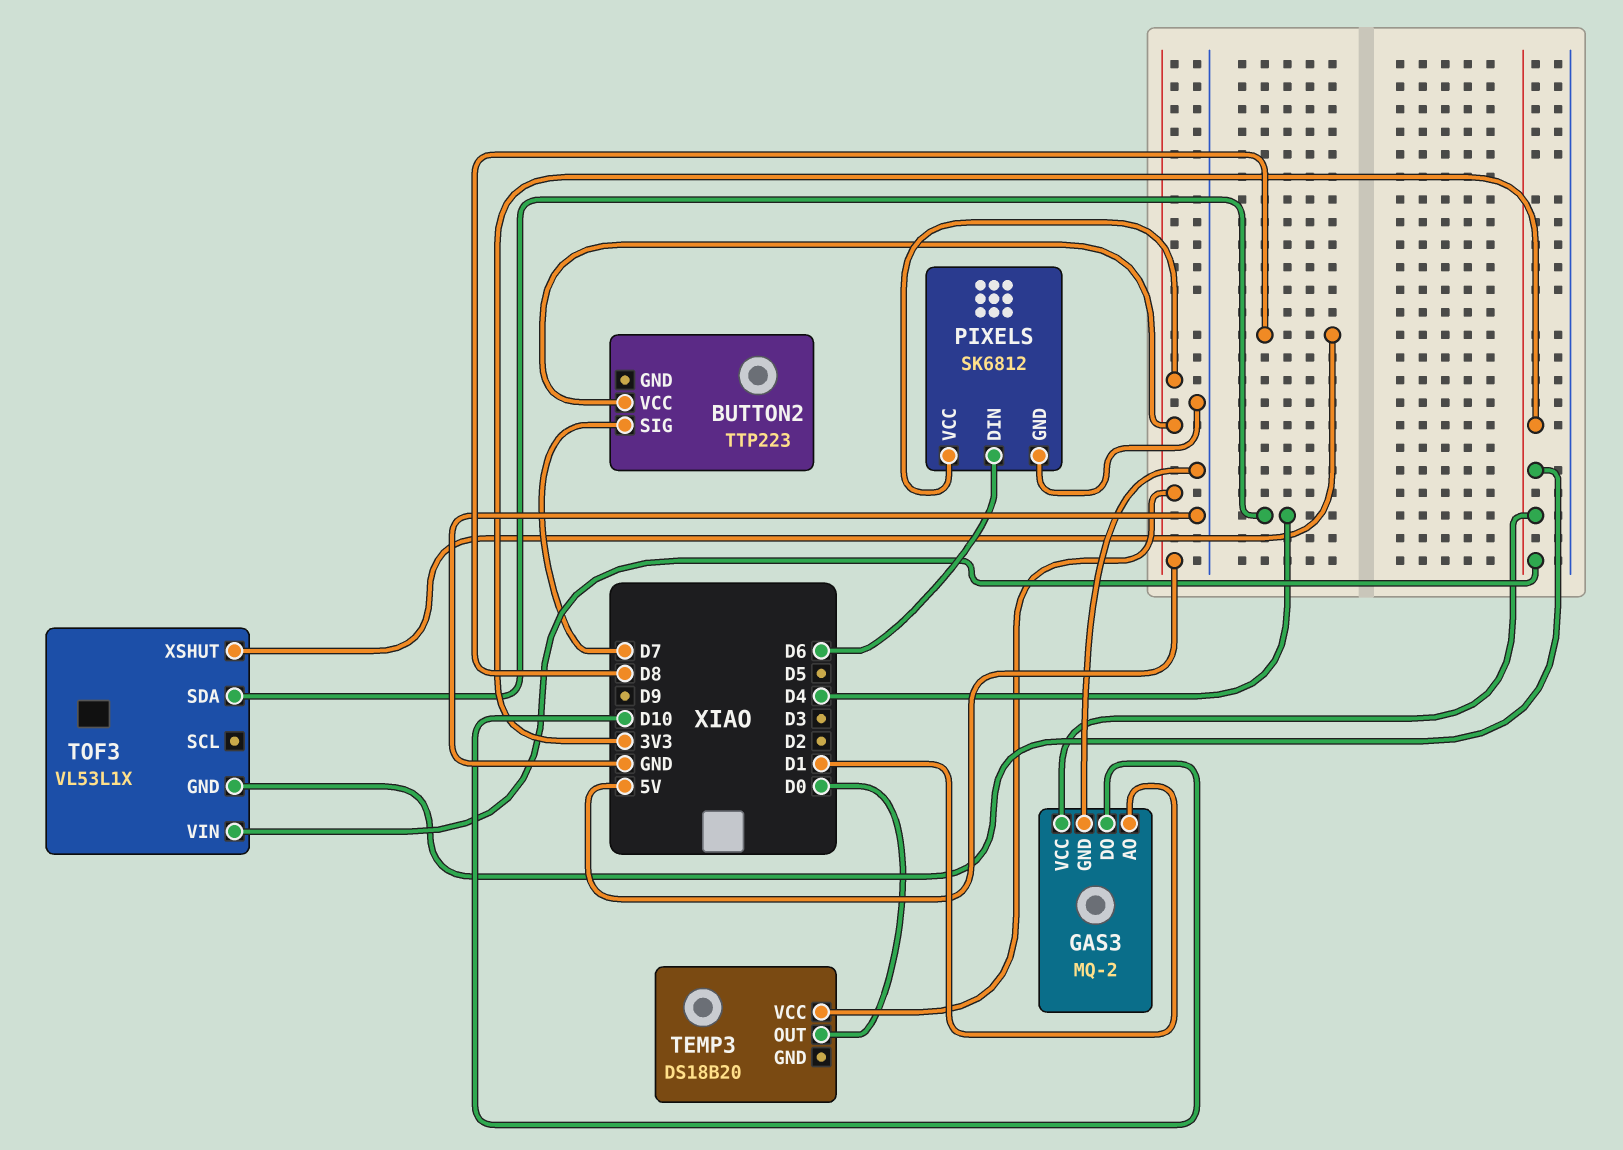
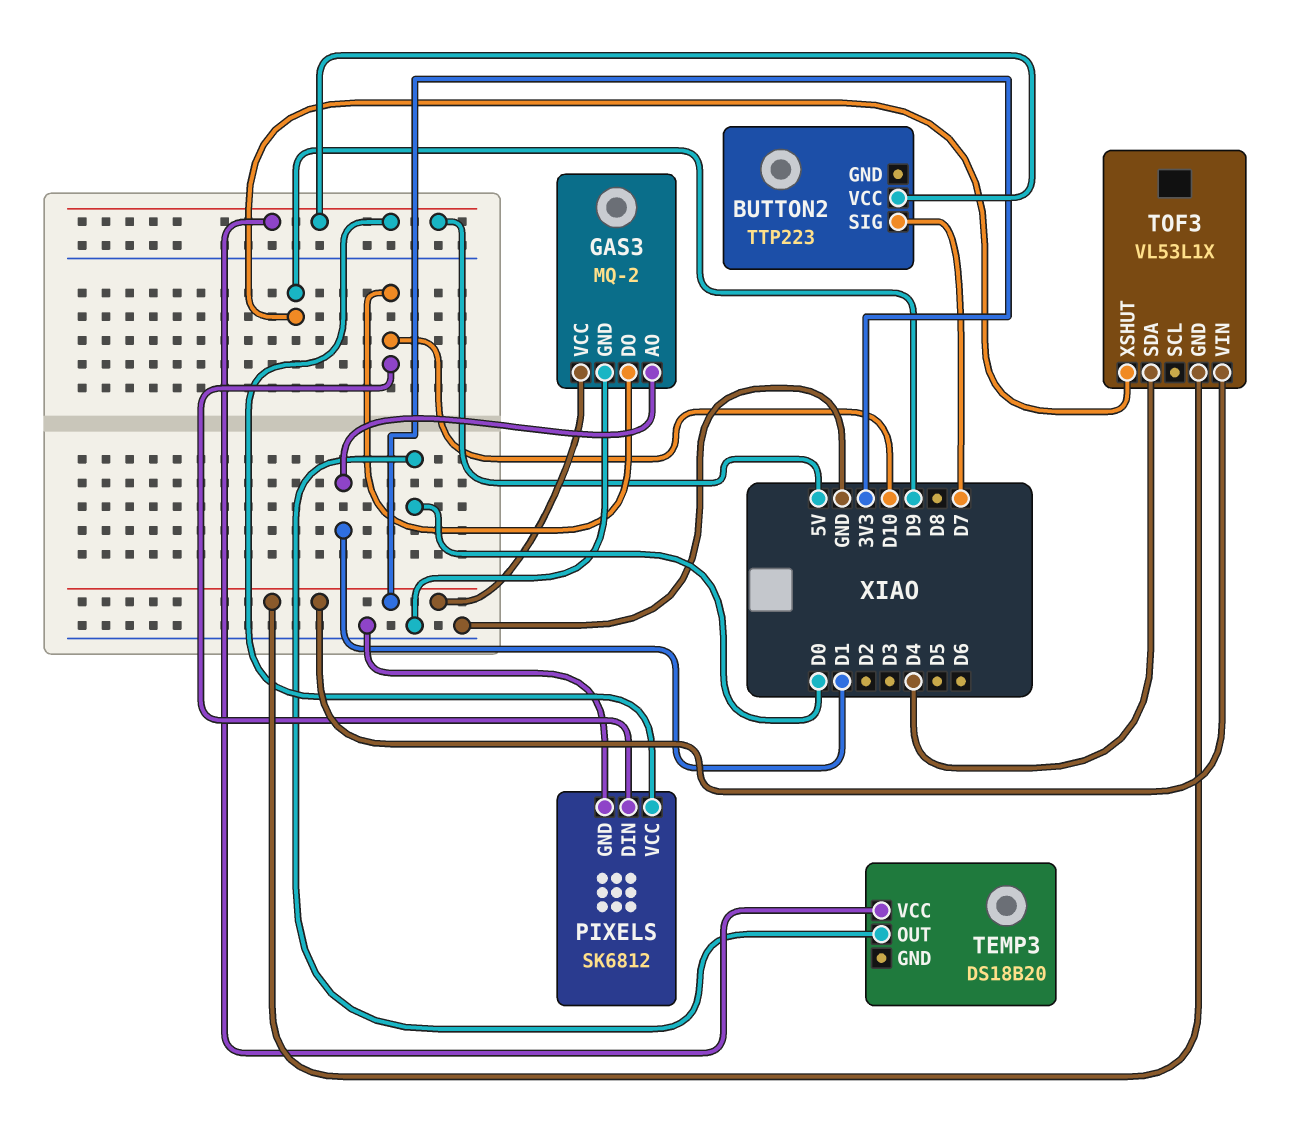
PIXELS pin DIN: D6 -> D10
TOF3 pin XSHUT: D8 -> D9

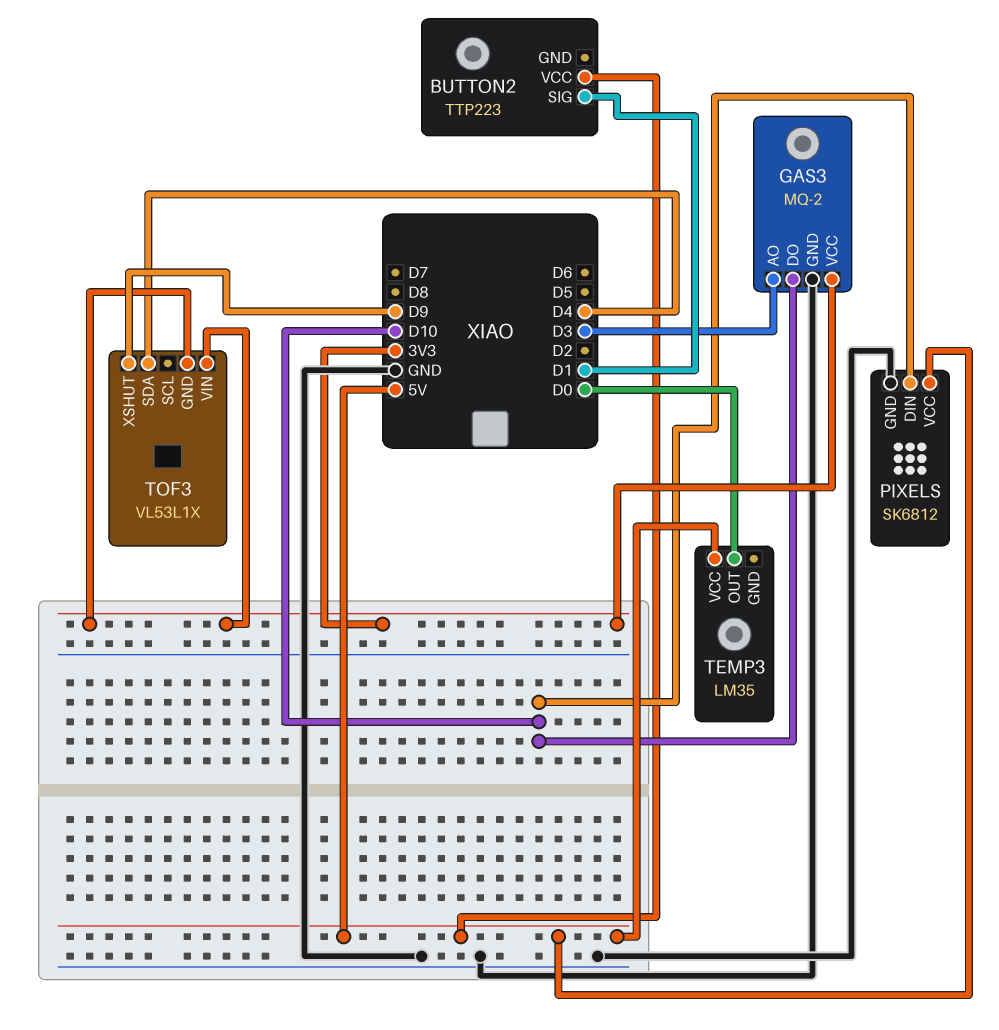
BUTTON2 pin SIG: D7 -> D1
GAS3 pin AO: D1 -> D3
TEMP3: DS18B20 -> LM35

